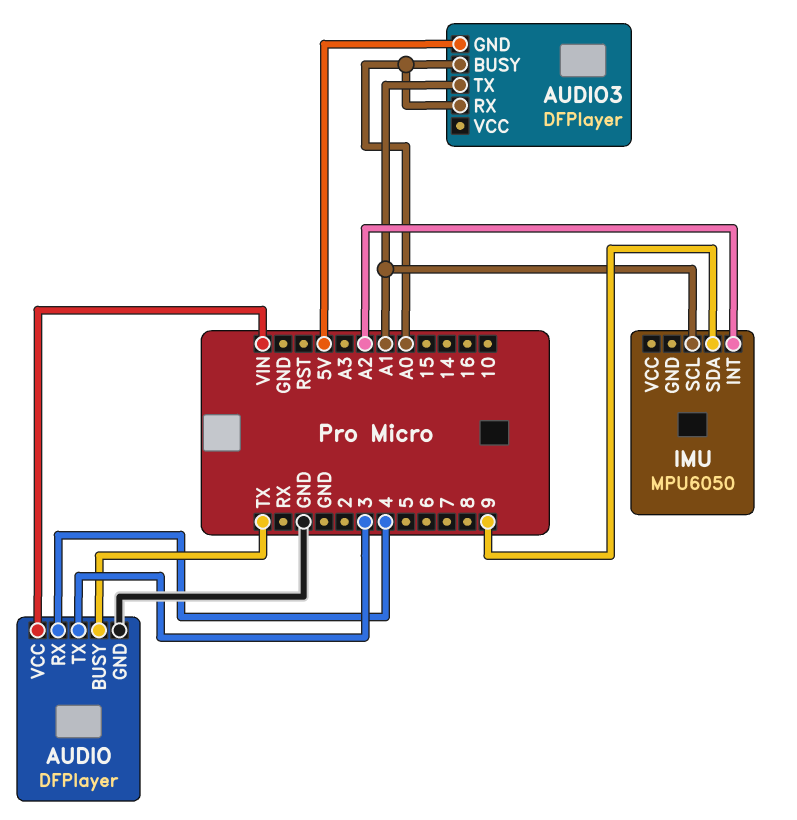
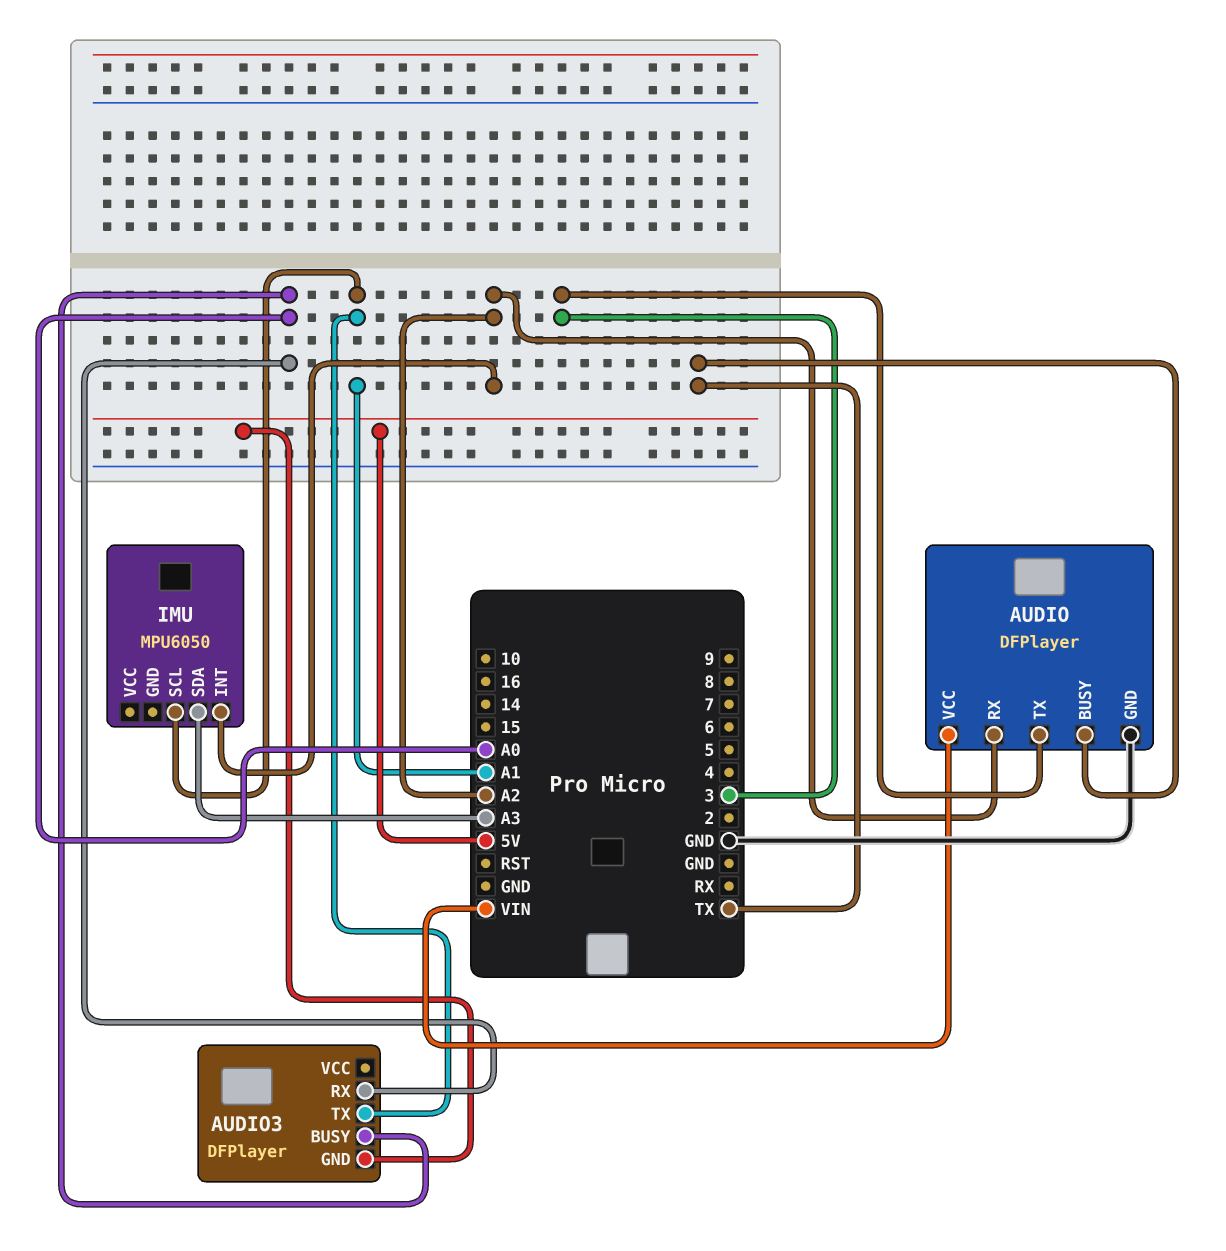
AUDIO pin RX: 4 -> A2
IMU pin SDA: 9 -> A3

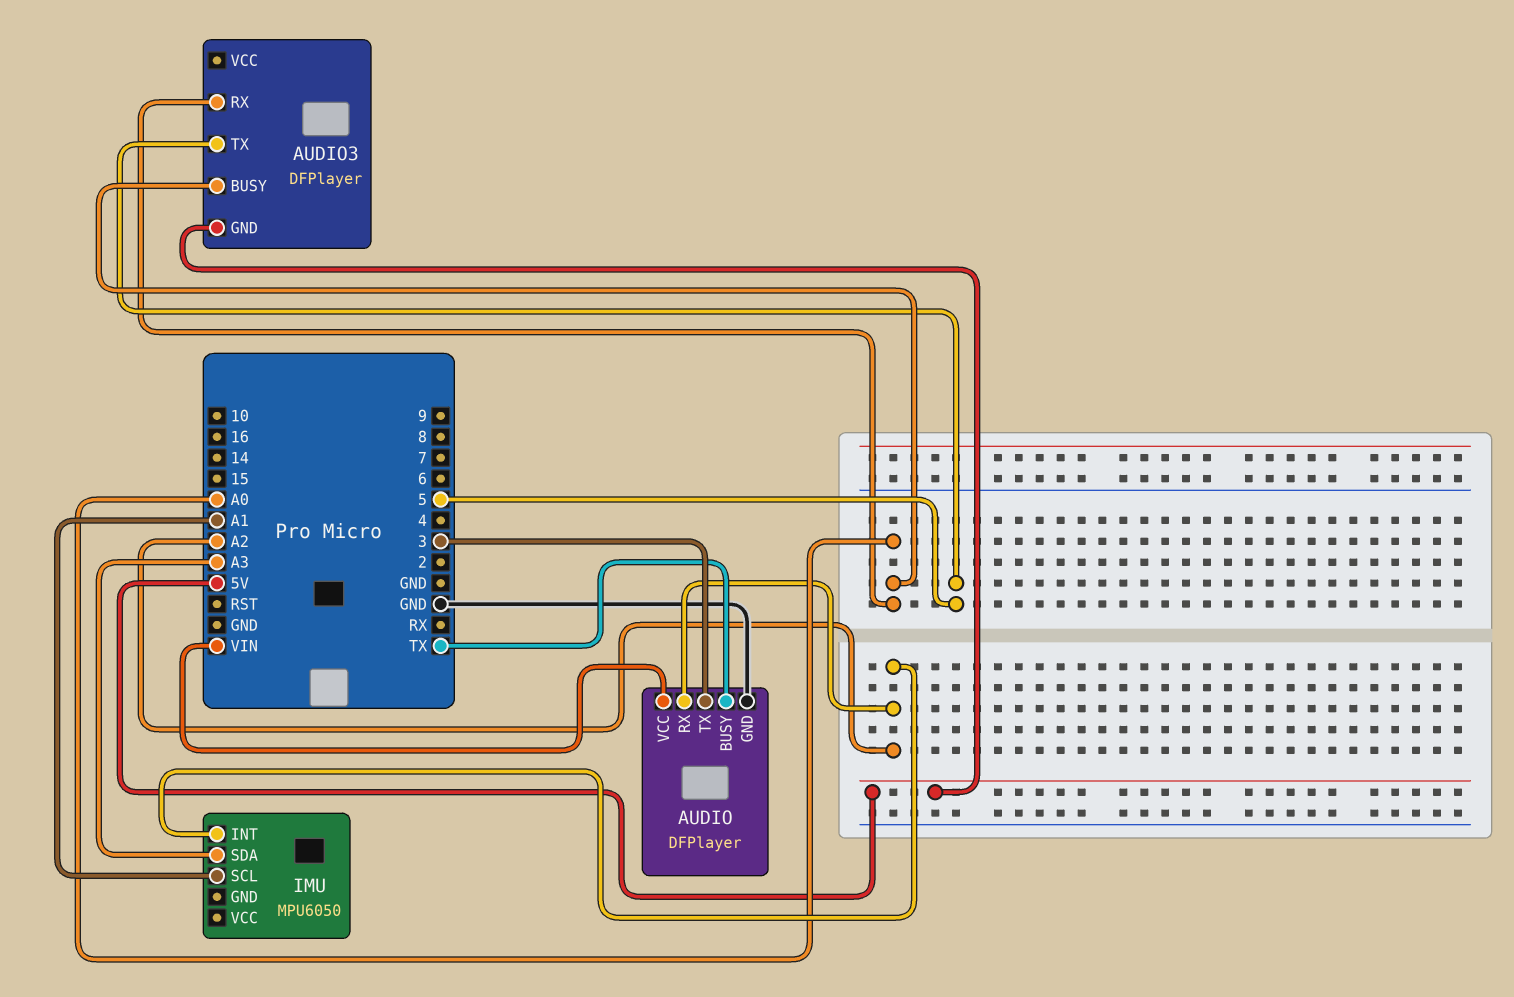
AUDIO3 pin TX: A1 -> 5

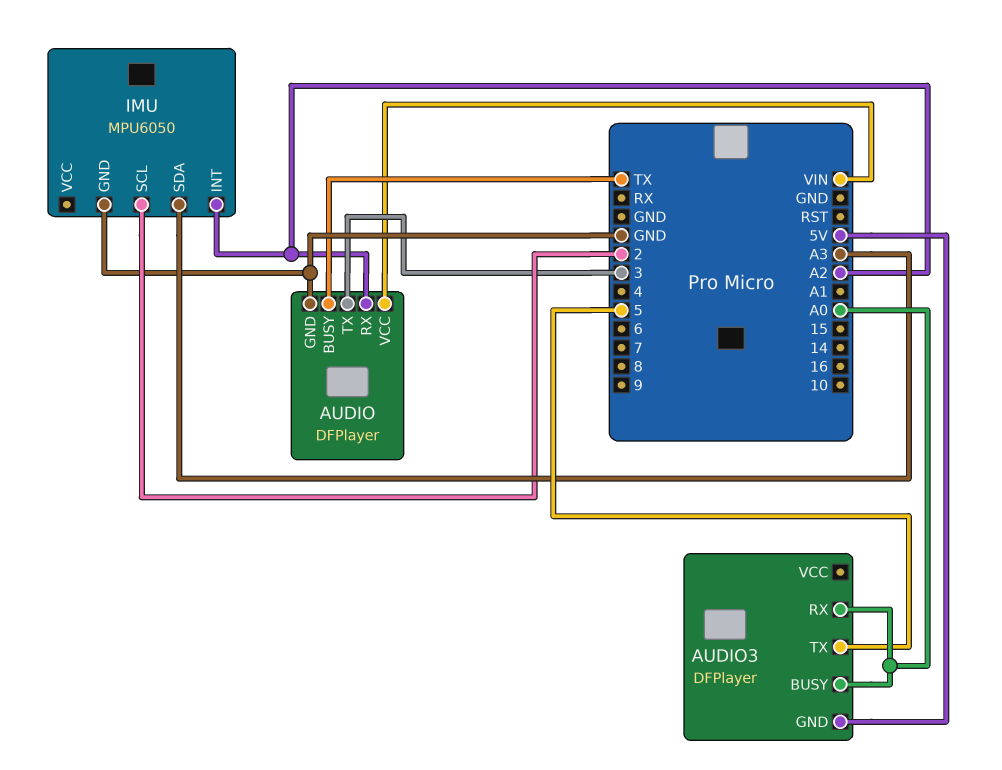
IMU pin GND: none -> GND
IMU pin SCL: A1 -> 2

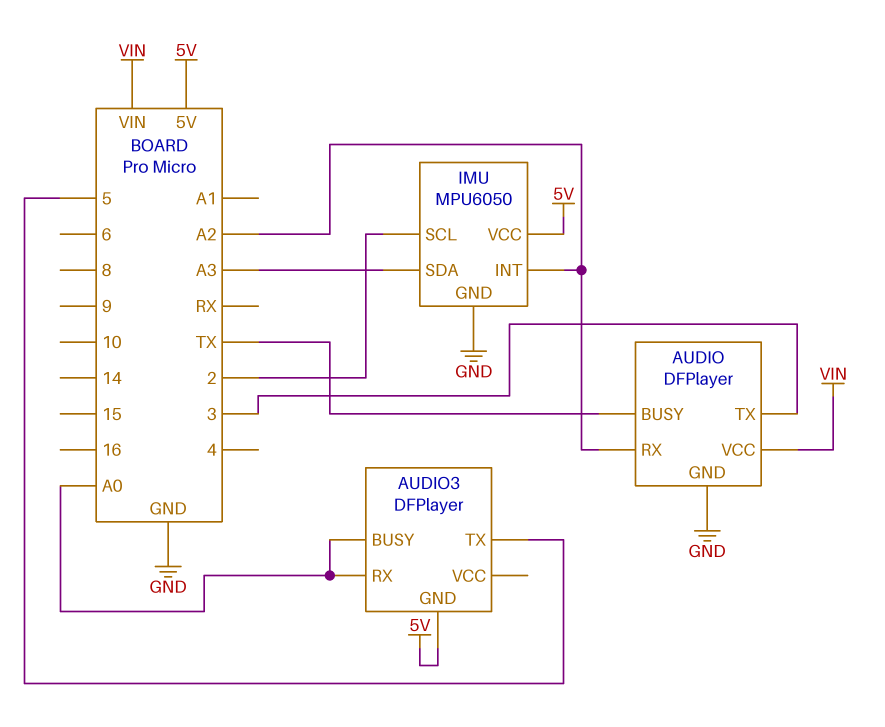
IMU pin VCC: none -> 5V

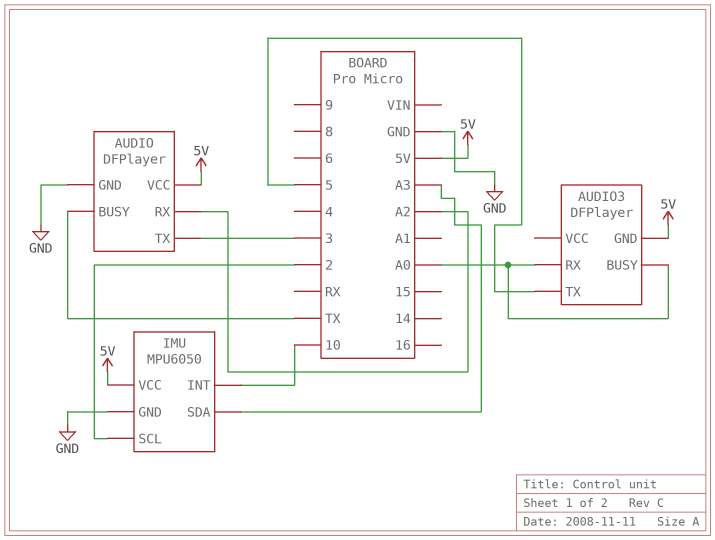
AUDIO pin VCC: VIN -> 5V
IMU pin INT: A2 -> 10

